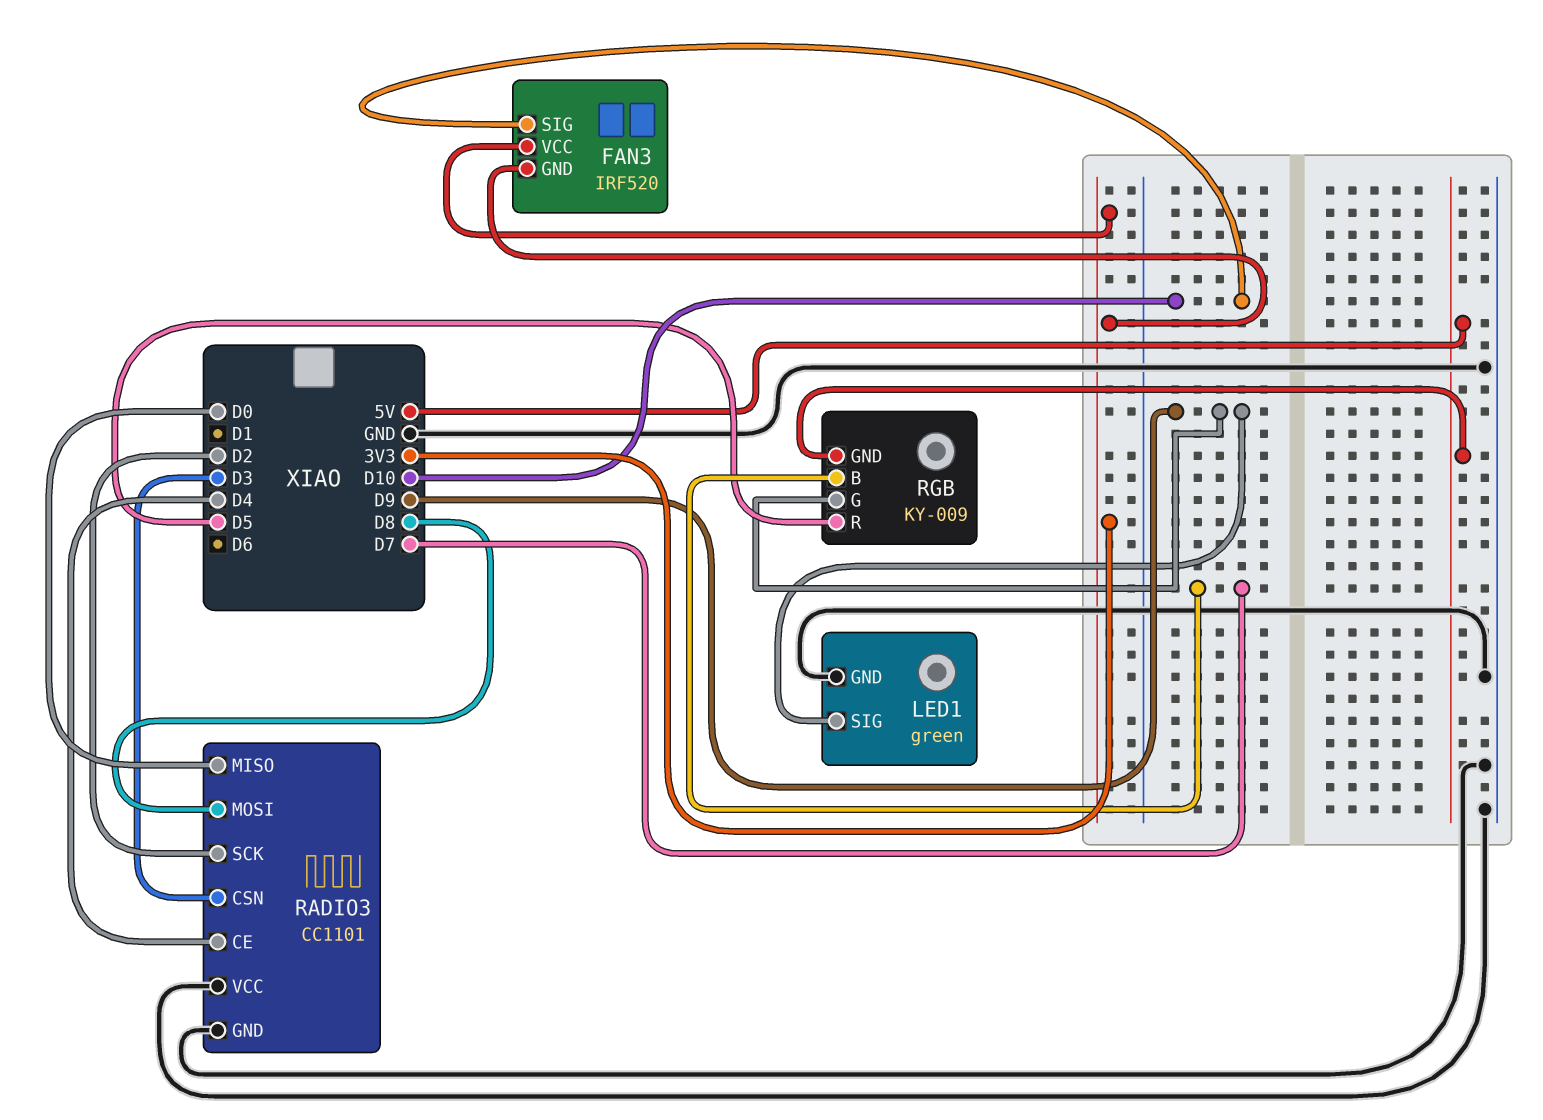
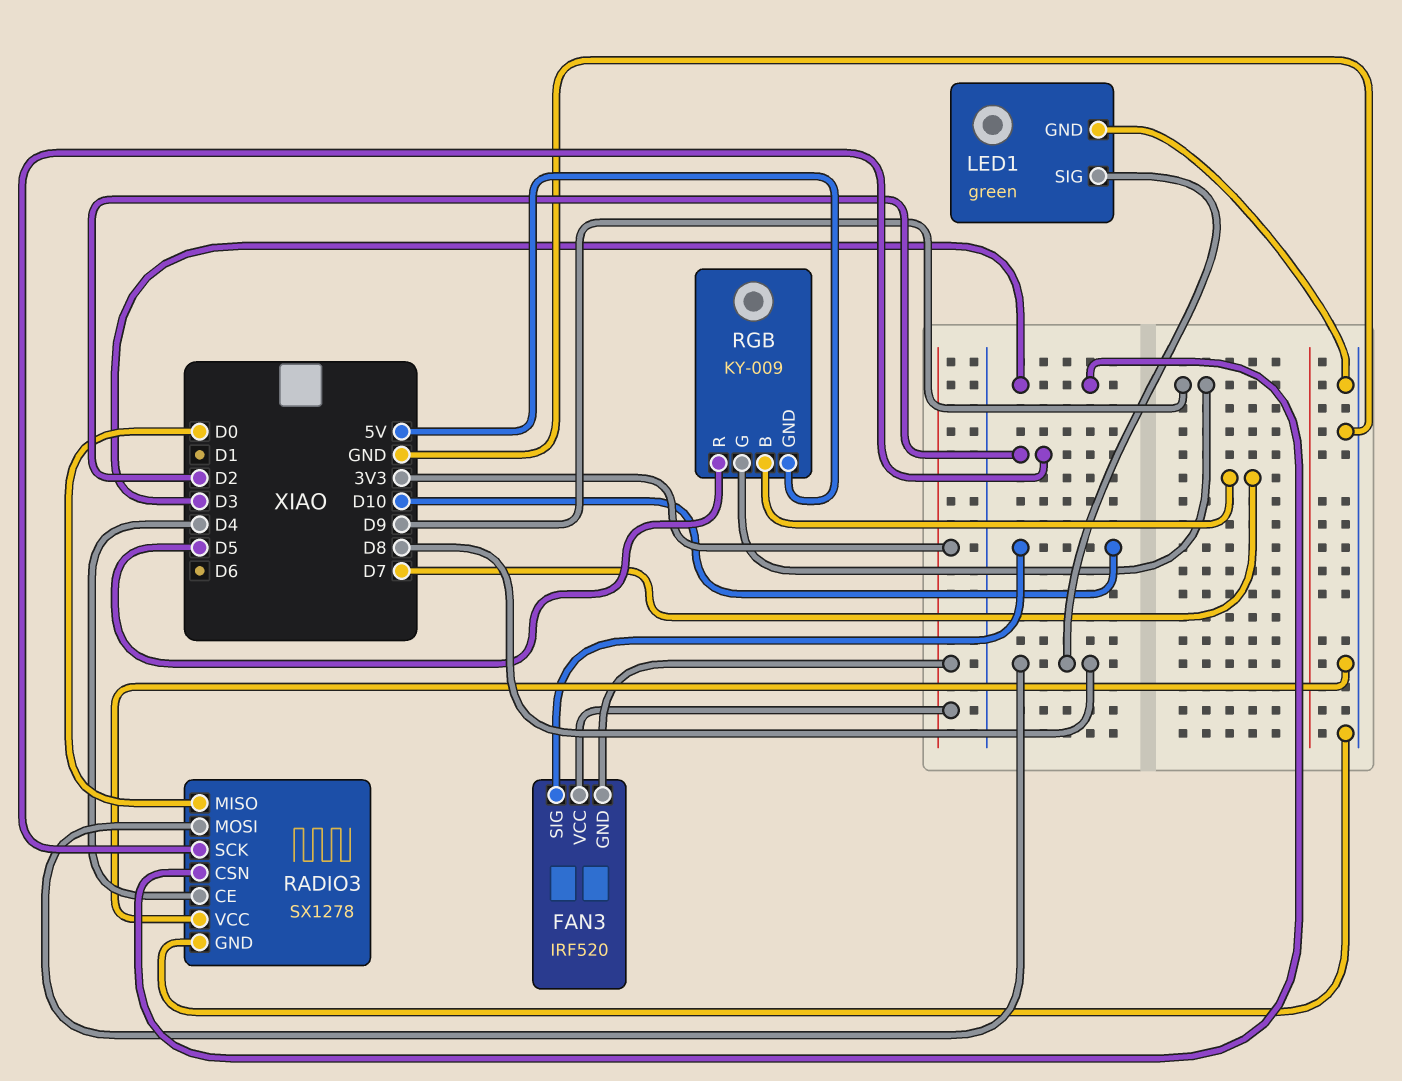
LED1 pin SIG: D9 -> D8
RADIO3: CC1101 -> SX1278

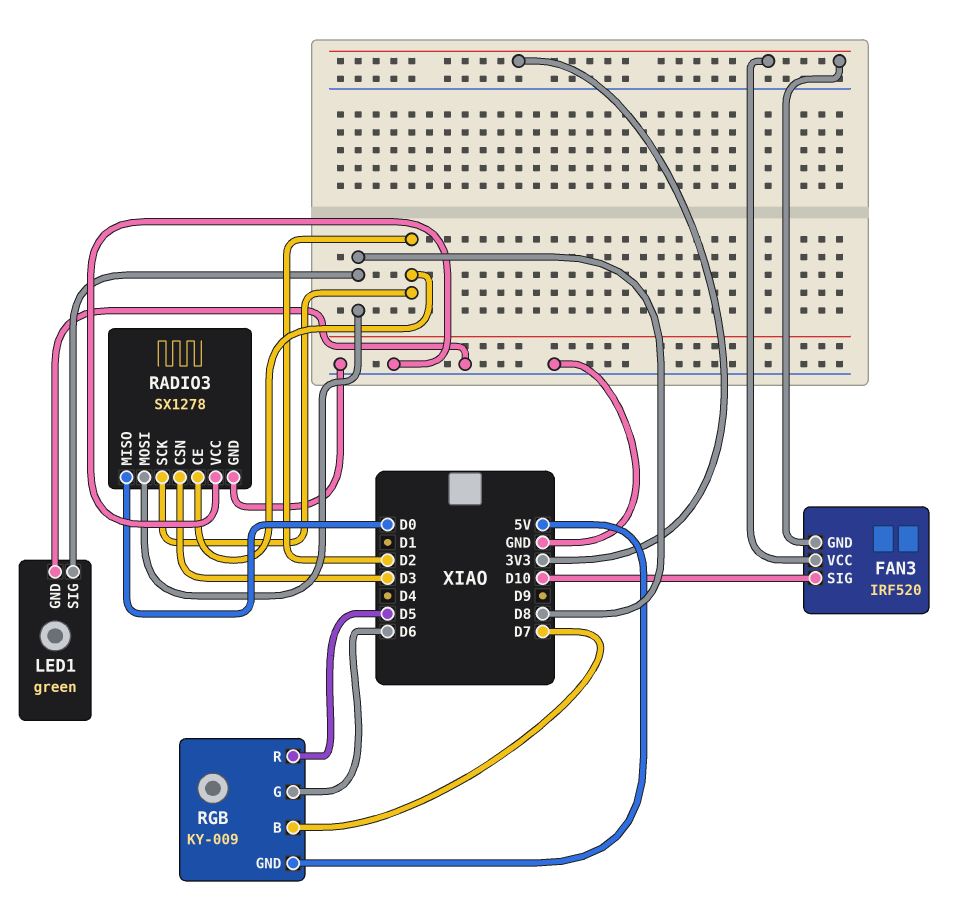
RADIO3 pin CE: D4 -> D2
RGB pin G: D9 -> D6

